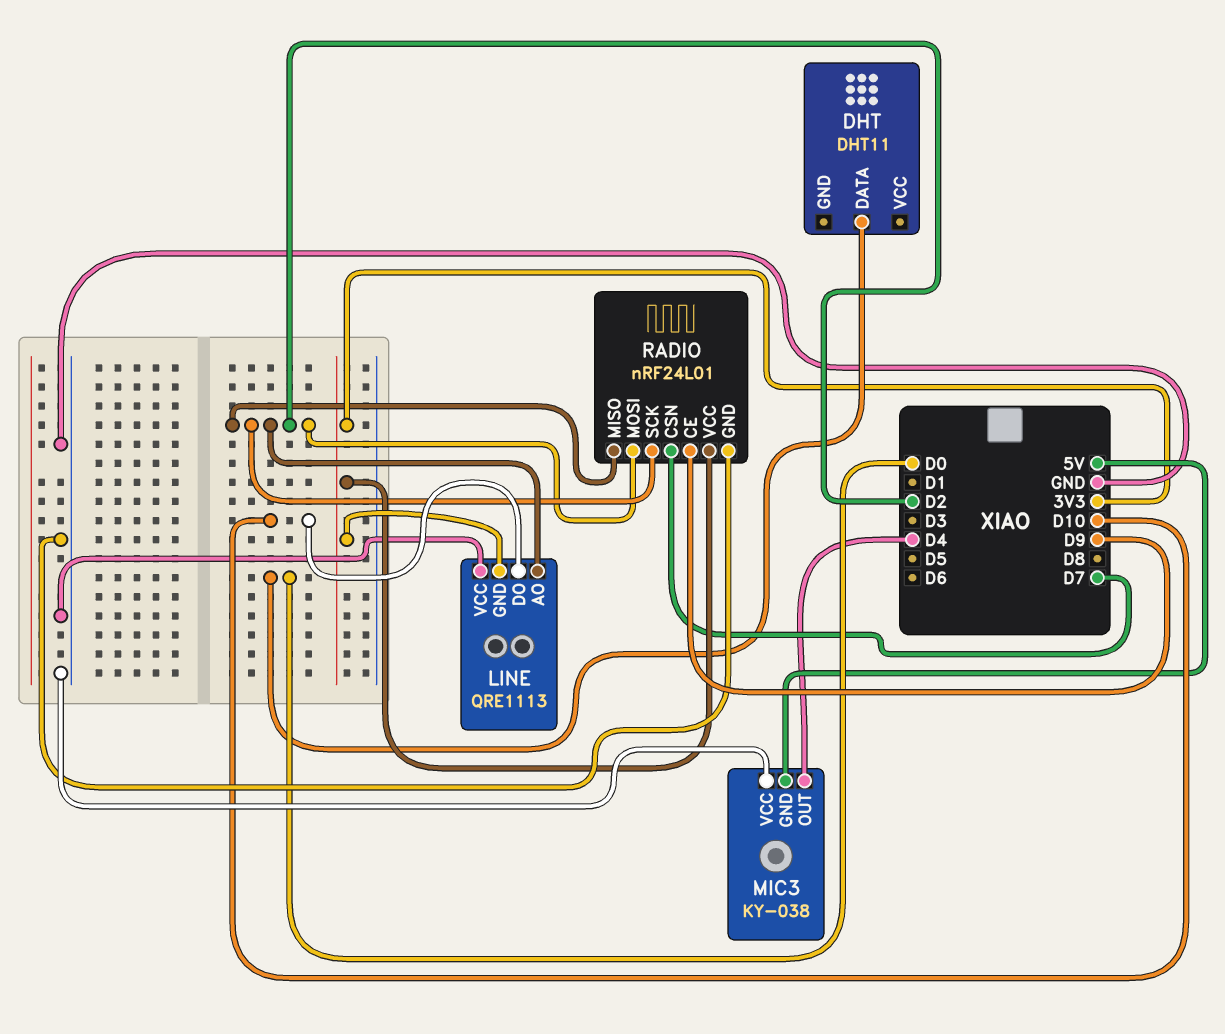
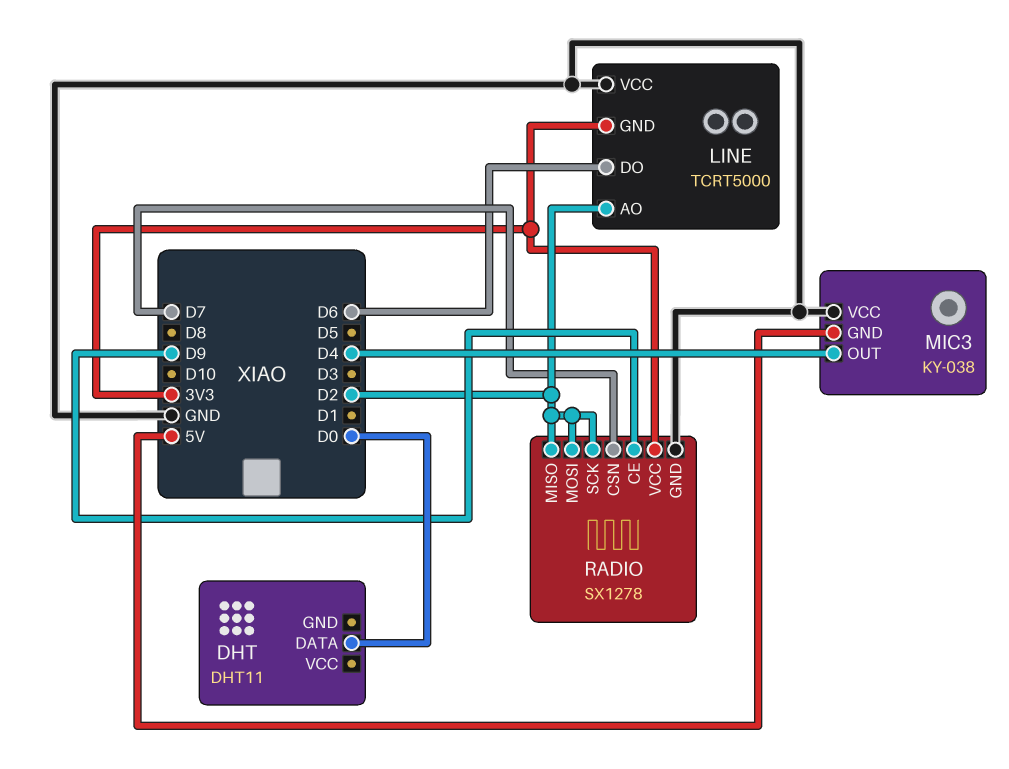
LINE: QRE1113 -> TCRT5000
LINE pin DO: D10 -> D6
RADIO: nRF24L01 -> SX1278

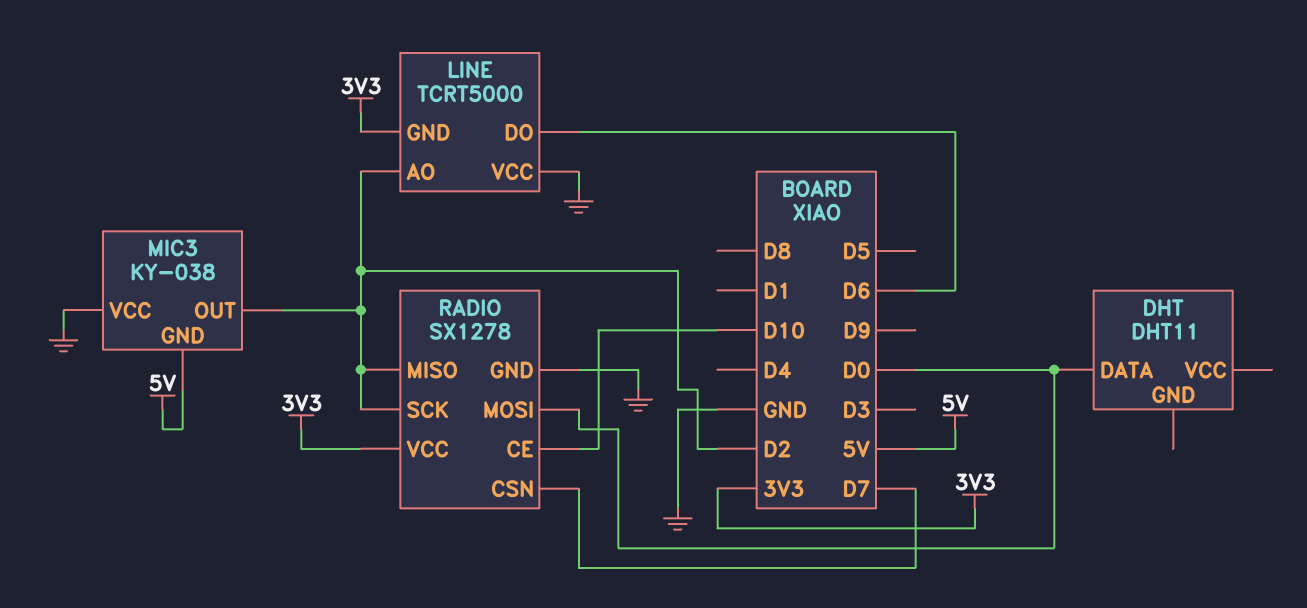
MIC3 pin OUT: D4 -> D2
RADIO pin CE: D9 -> D10
RADIO pin MOSI: D2 -> D0

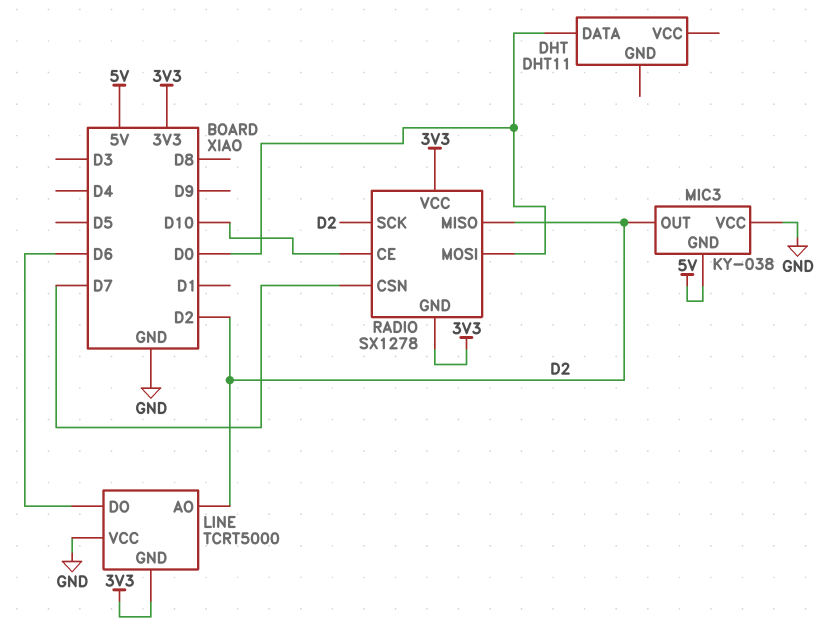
RADIO pin GND: GND -> 3V3

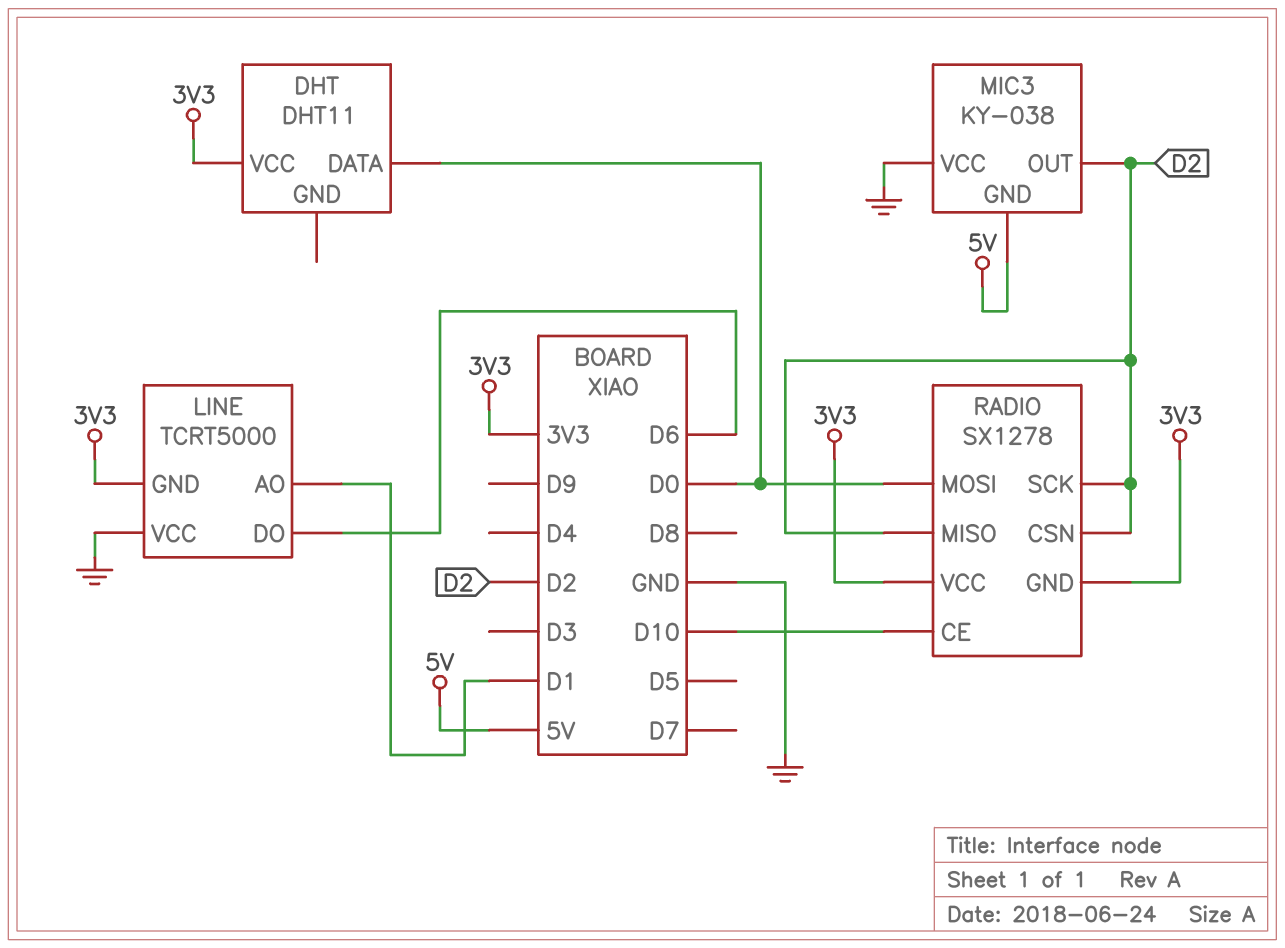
DHT pin VCC: none -> 3V3
LINE pin AO: D2 -> D1
RADIO pin CSN: D7 -> D2

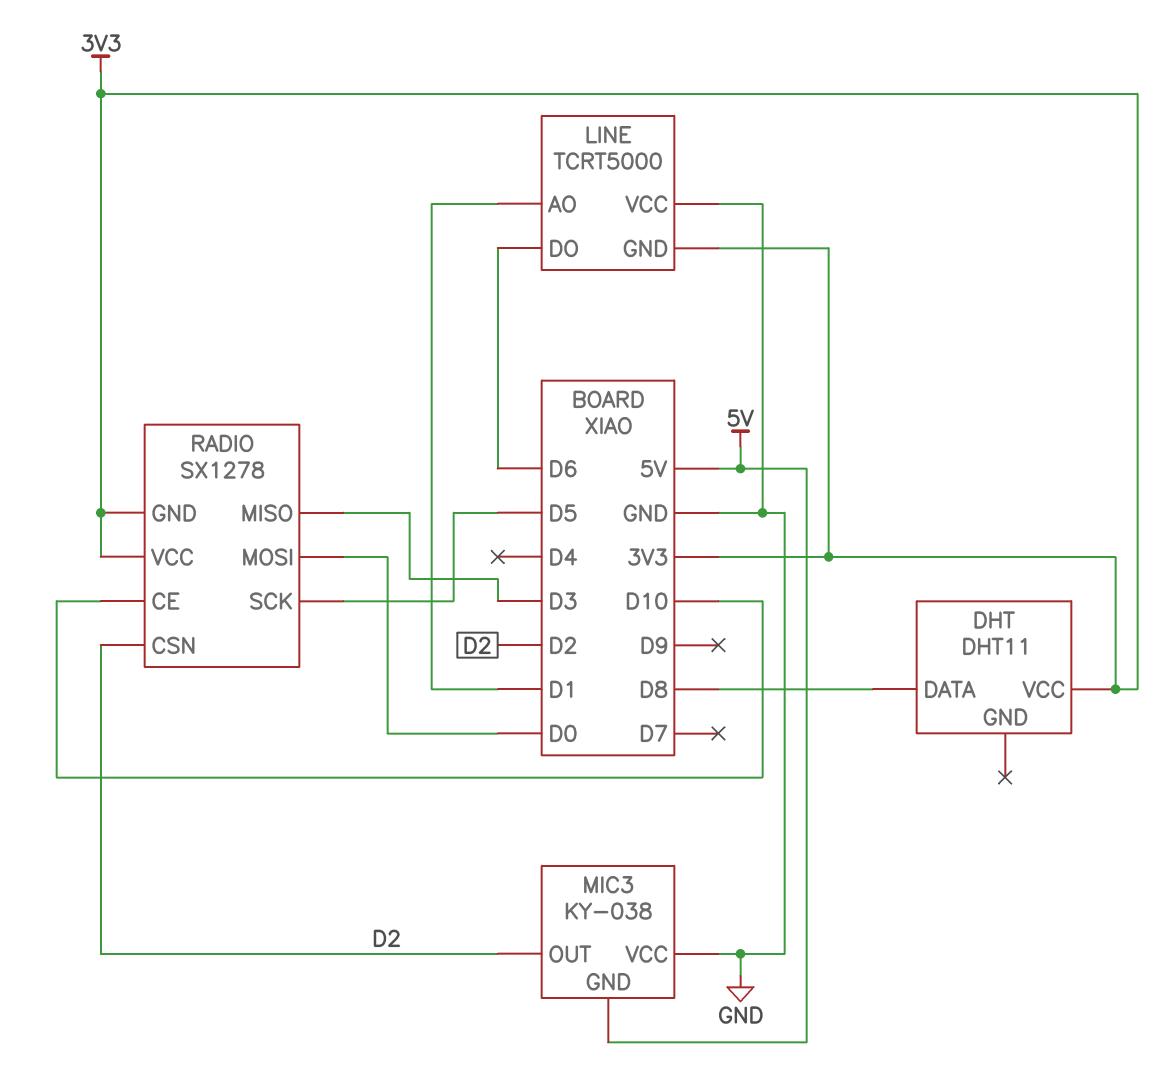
DHT pin DATA: D0 -> D8
RADIO pin MISO: D2 -> D3
RADIO pin SCK: D2 -> D5

